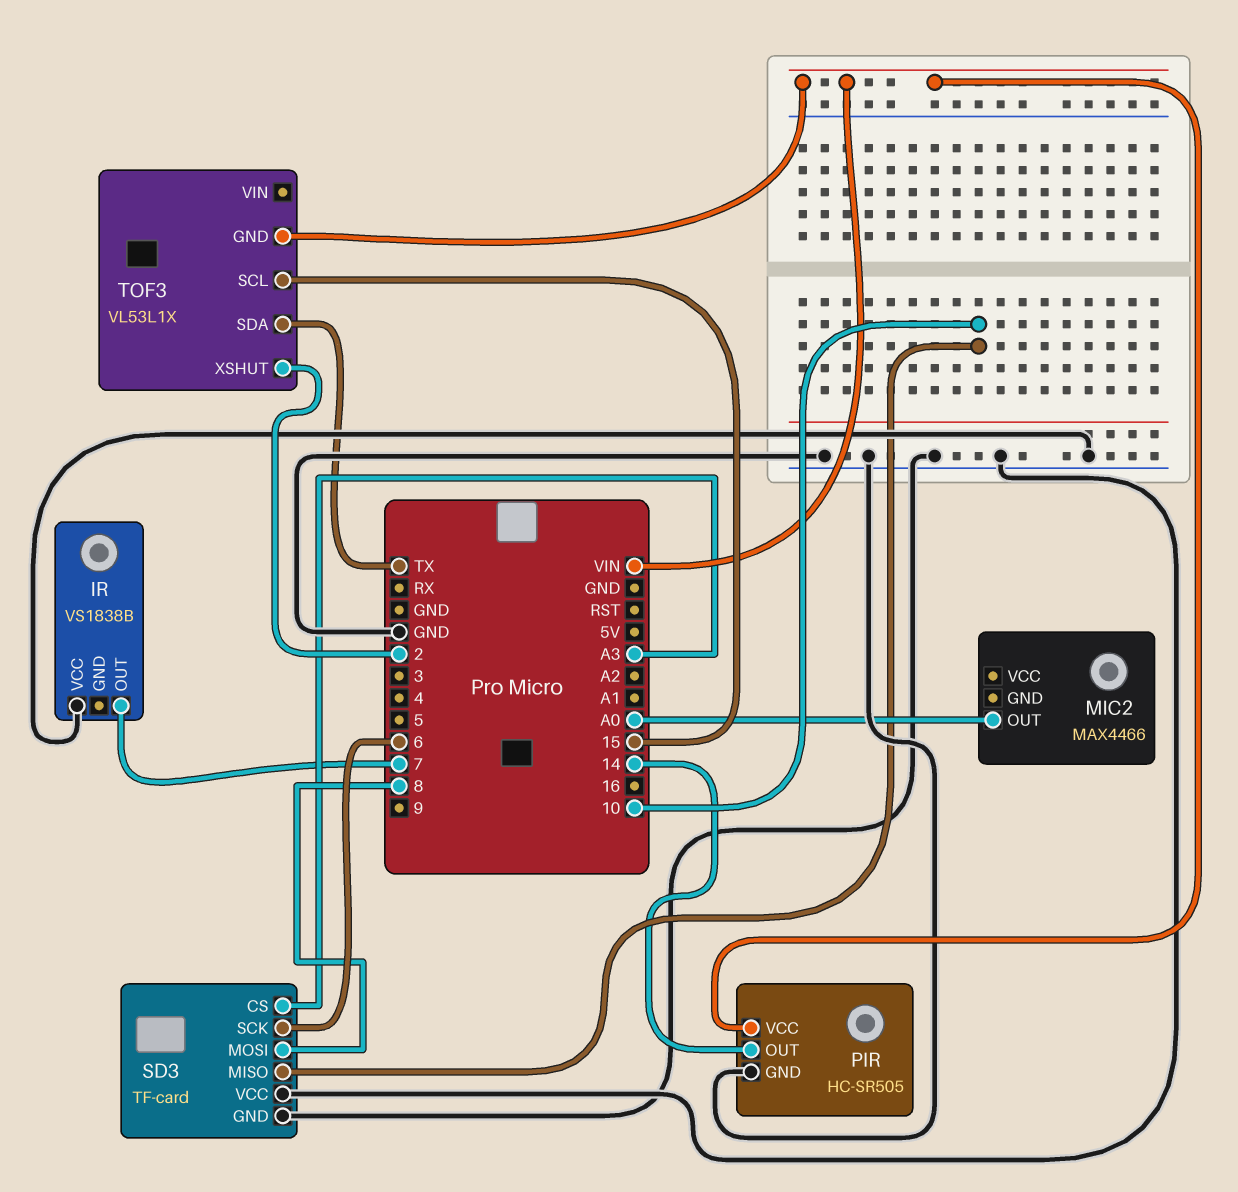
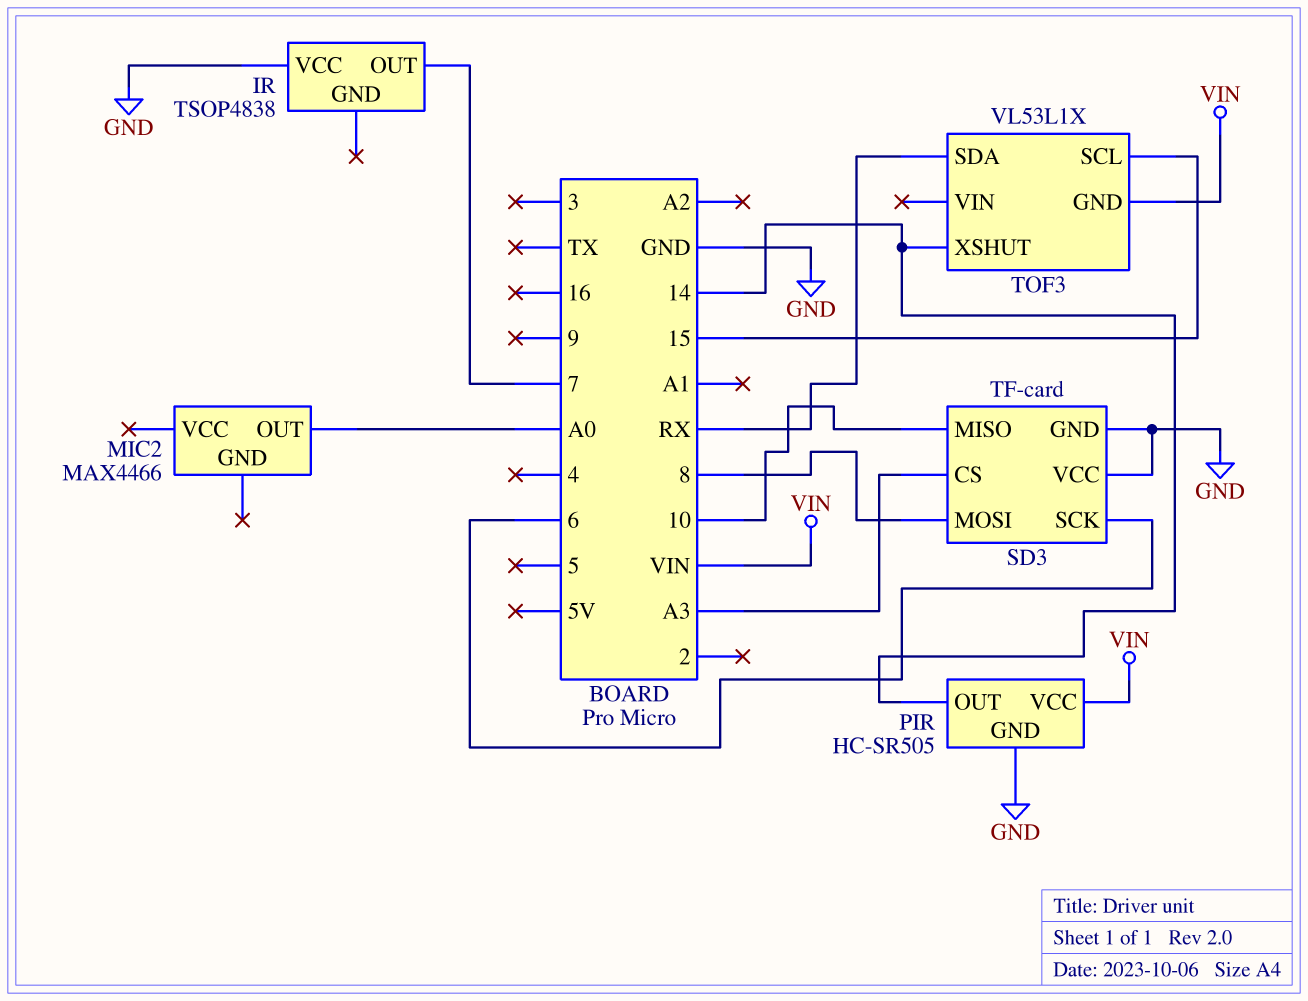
IR: VS1838B -> TSOP4838
TOF3 pin SDA: TX -> RX
TOF3 pin XSHUT: 2 -> 14

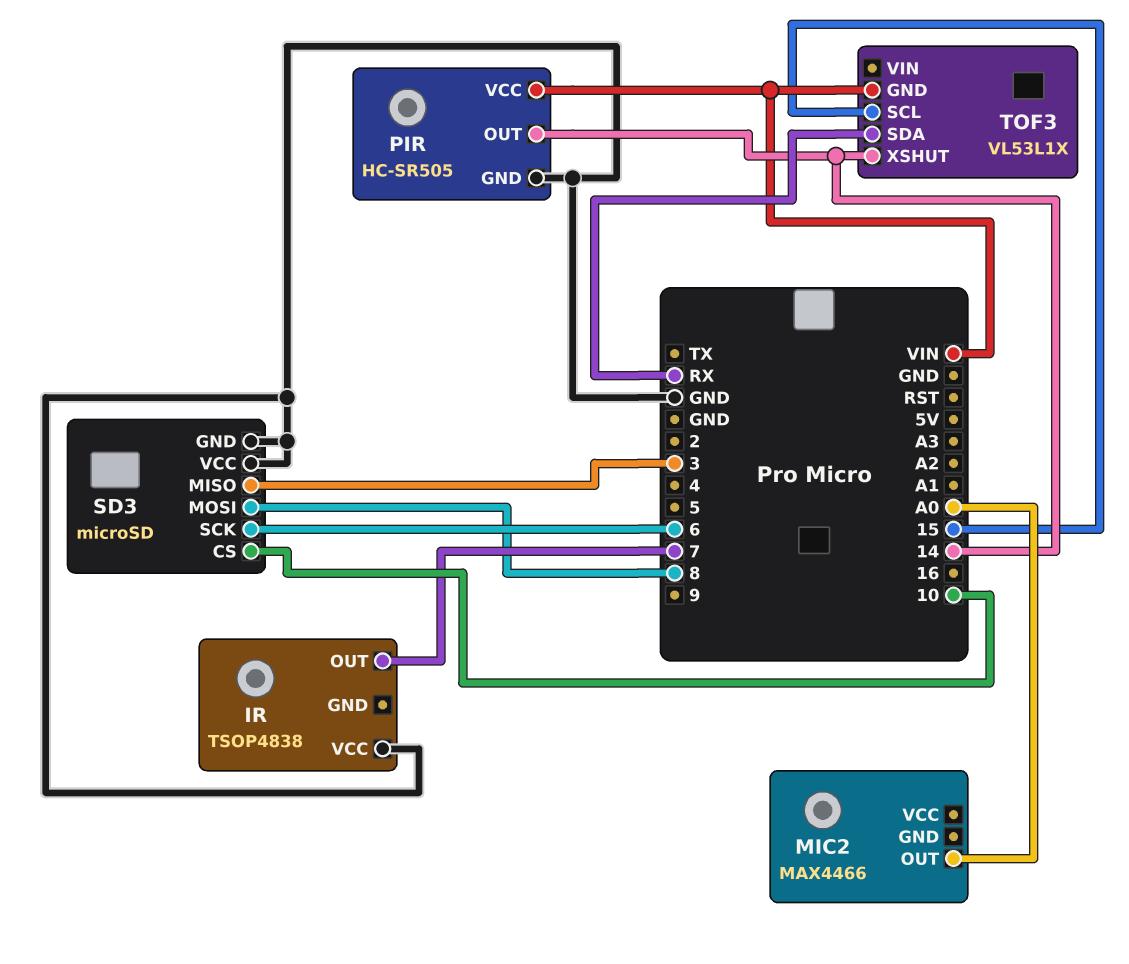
SD3: TF-card -> microSD
SD3 pin CS: A3 -> 10
SD3 pin MISO: 10 -> 3

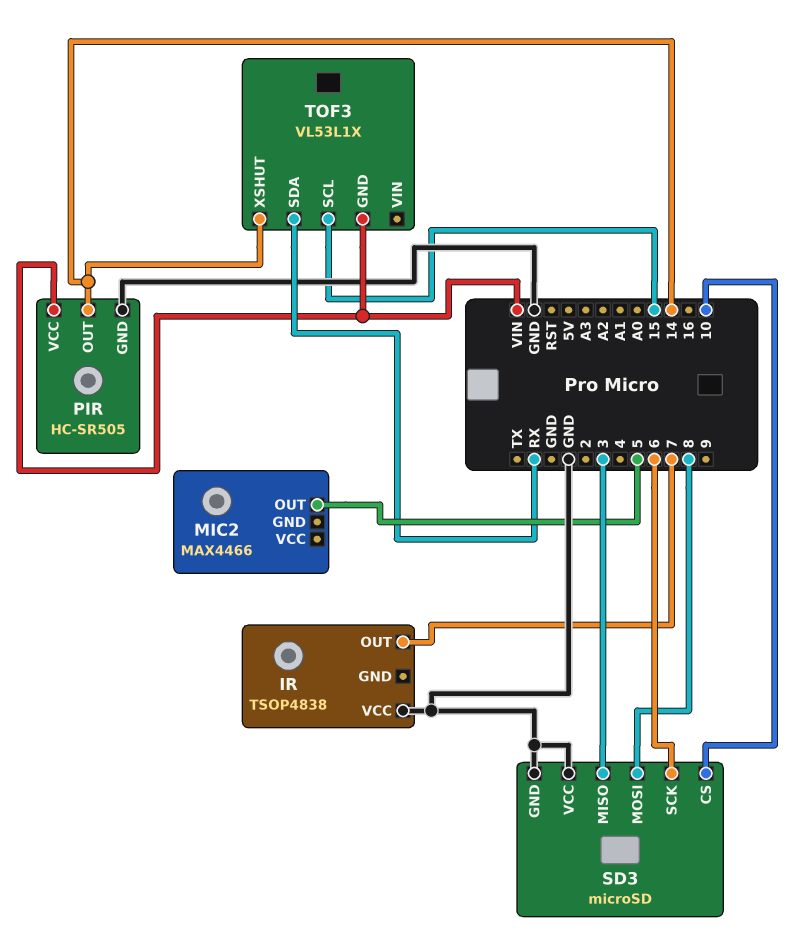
MIC2 pin OUT: A0 -> 5

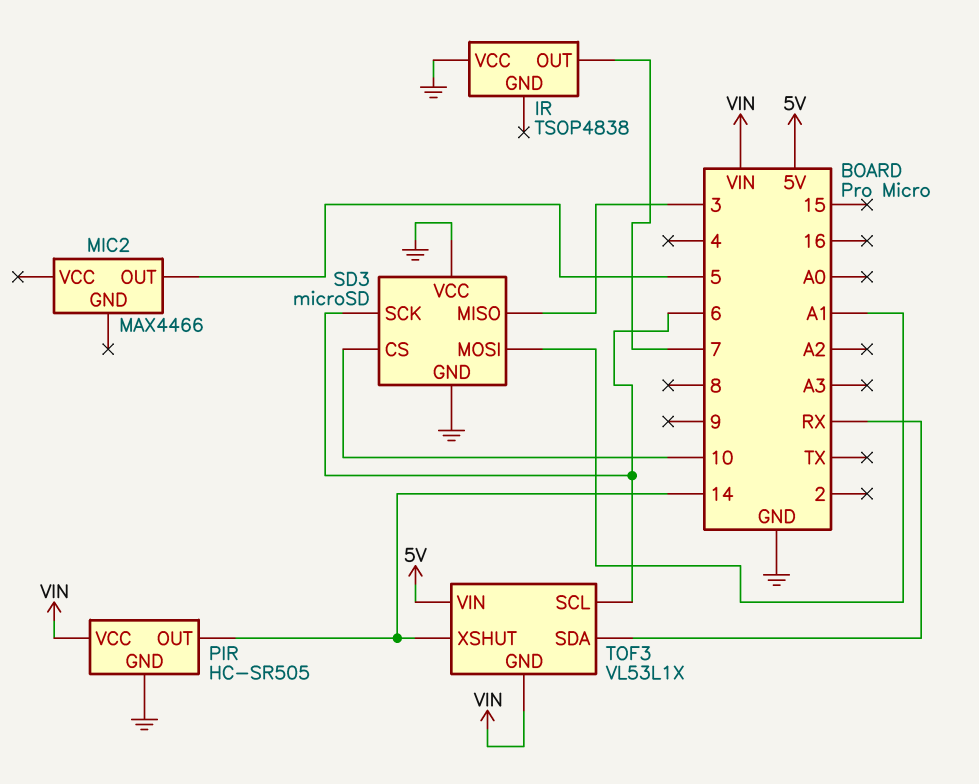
SD3 pin MOSI: 8 -> A1
TOF3 pin SCL: 15 -> 6
TOF3 pin VIN: none -> 5V

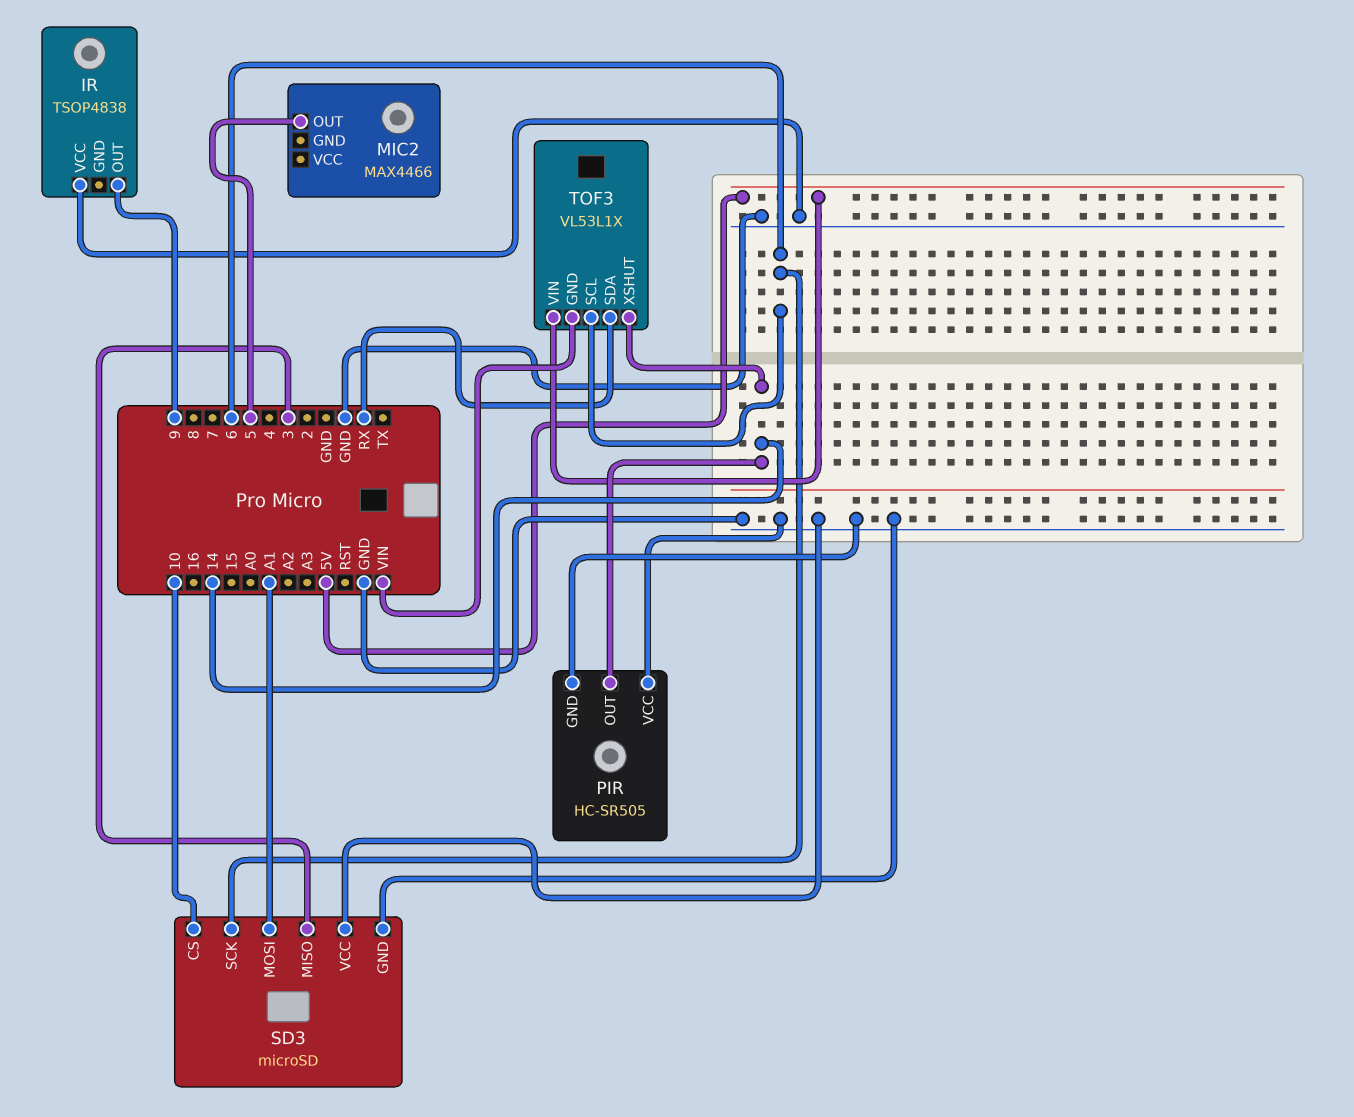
IR pin OUT: 7 -> 9
PIR pin VCC: VIN -> GND

